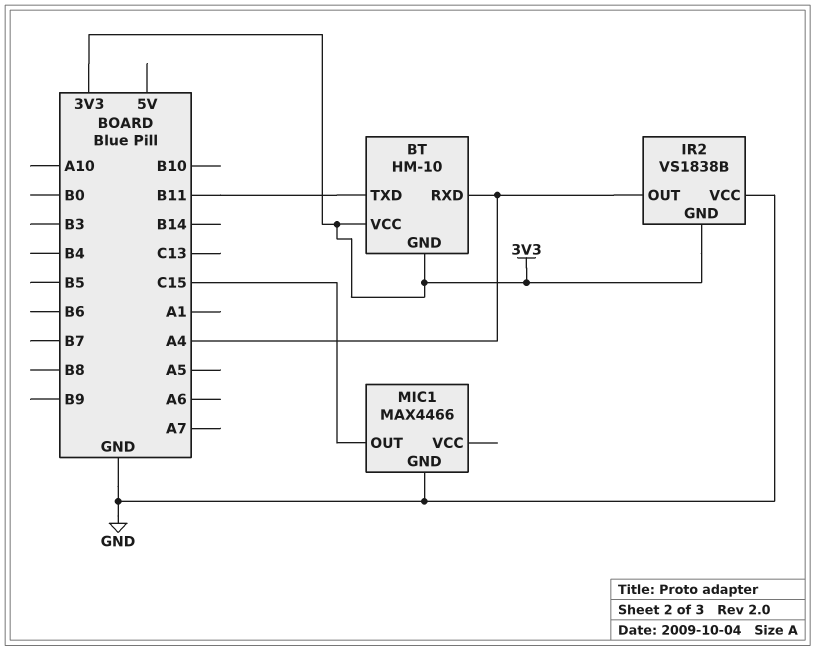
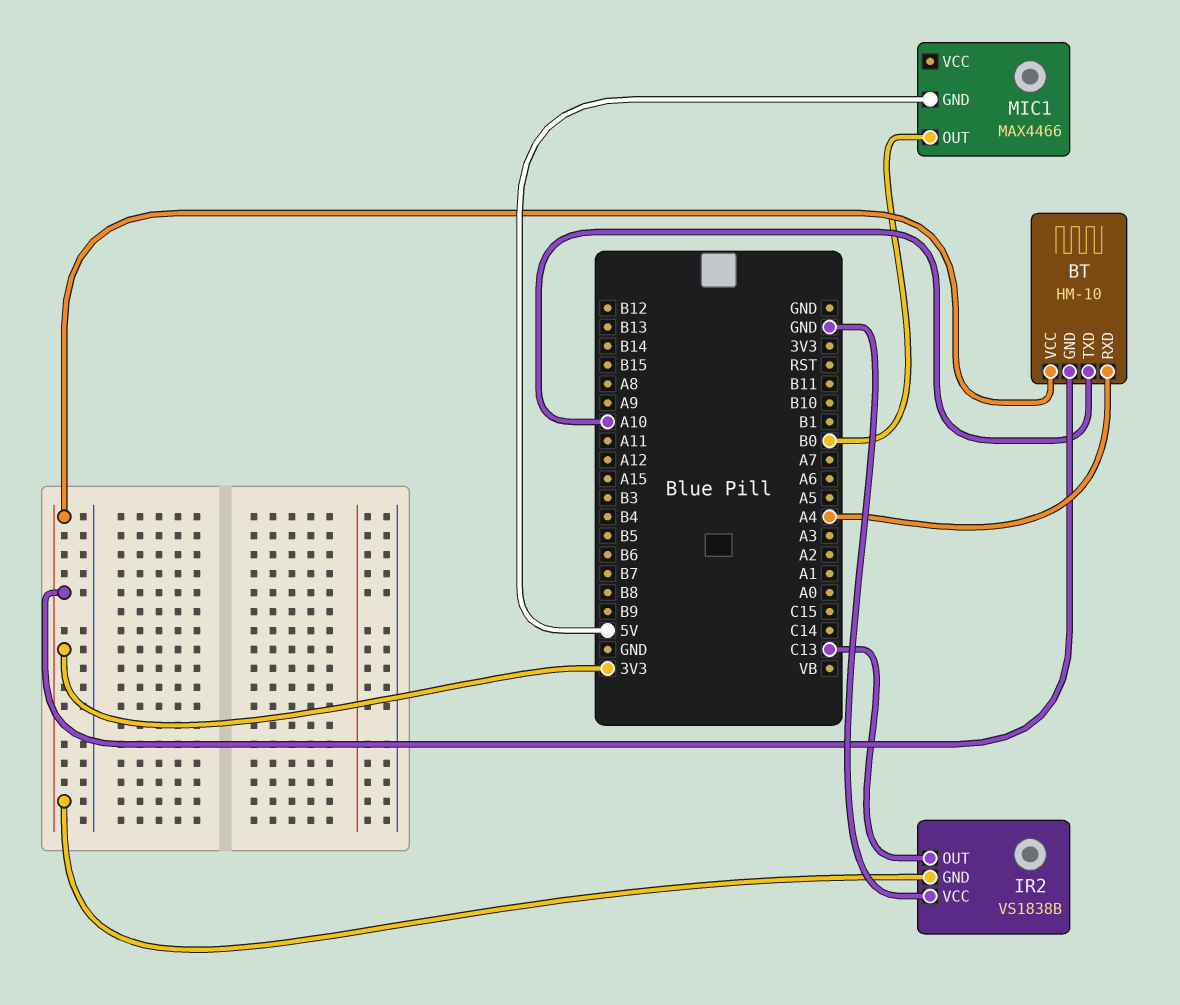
BT pin TXD: B11 -> A10
IR2 pin OUT: A4 -> C13
MIC1 pin GND: GND -> 5V
MIC1 pin OUT: C15 -> B0

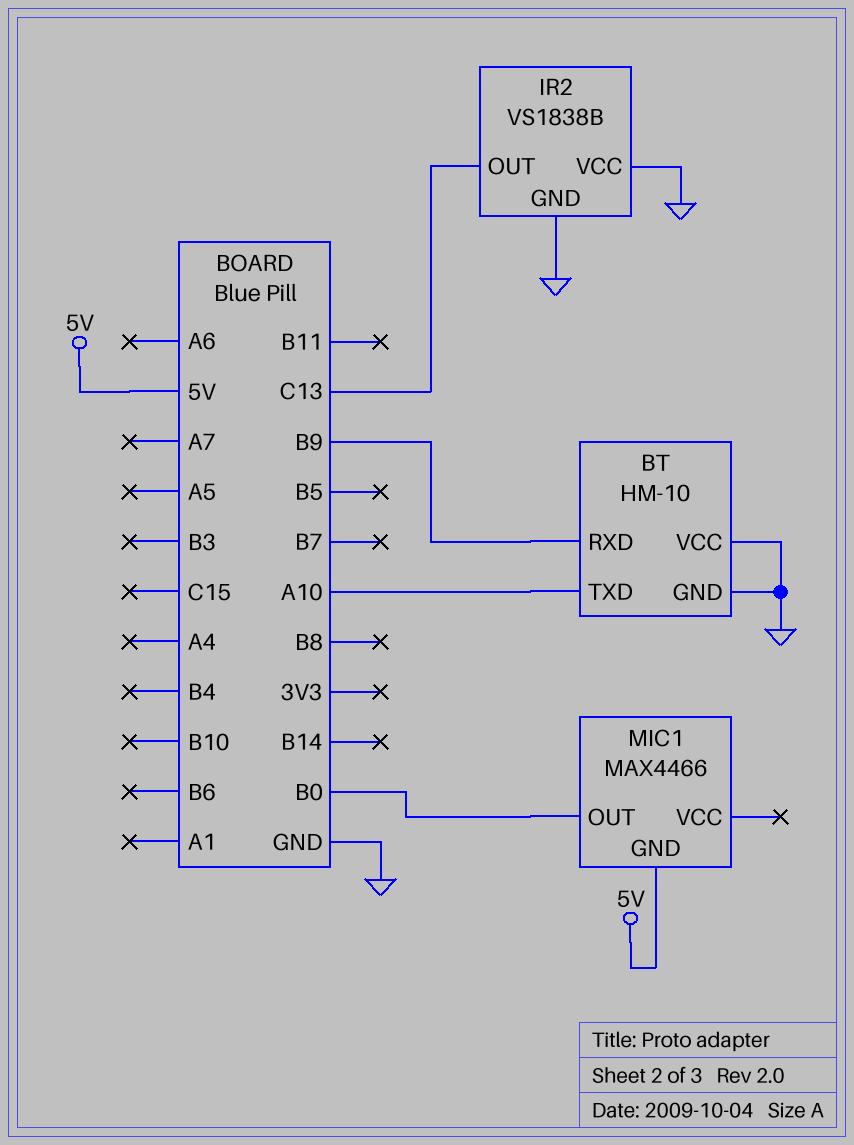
BT pin GND: 3V3 -> GND
BT pin RXD: A4 -> B9
BT pin VCC: 3V3 -> GND
IR2 pin GND: 3V3 -> GND

